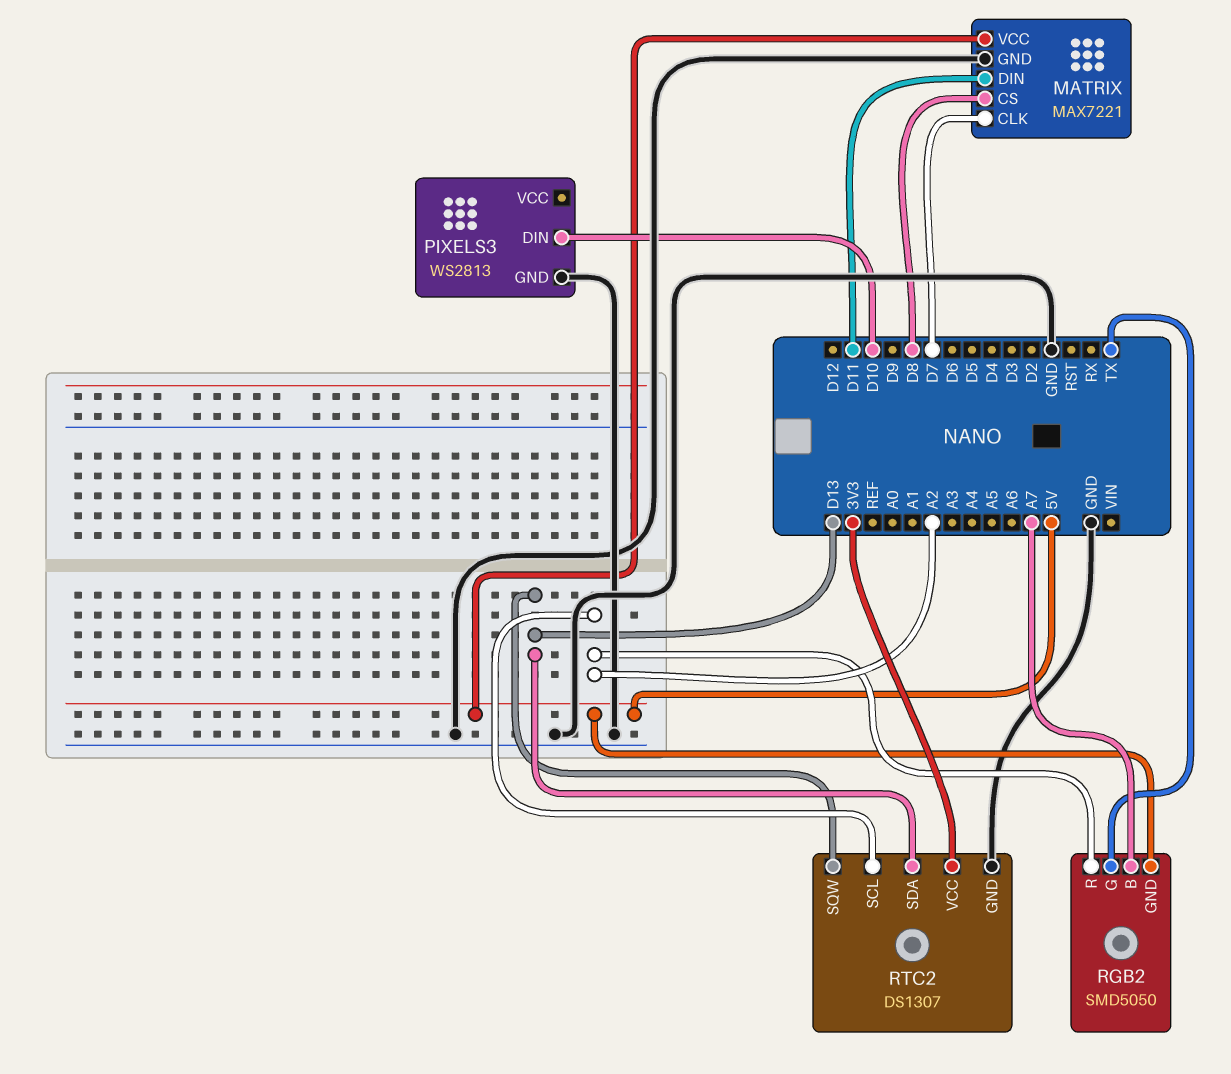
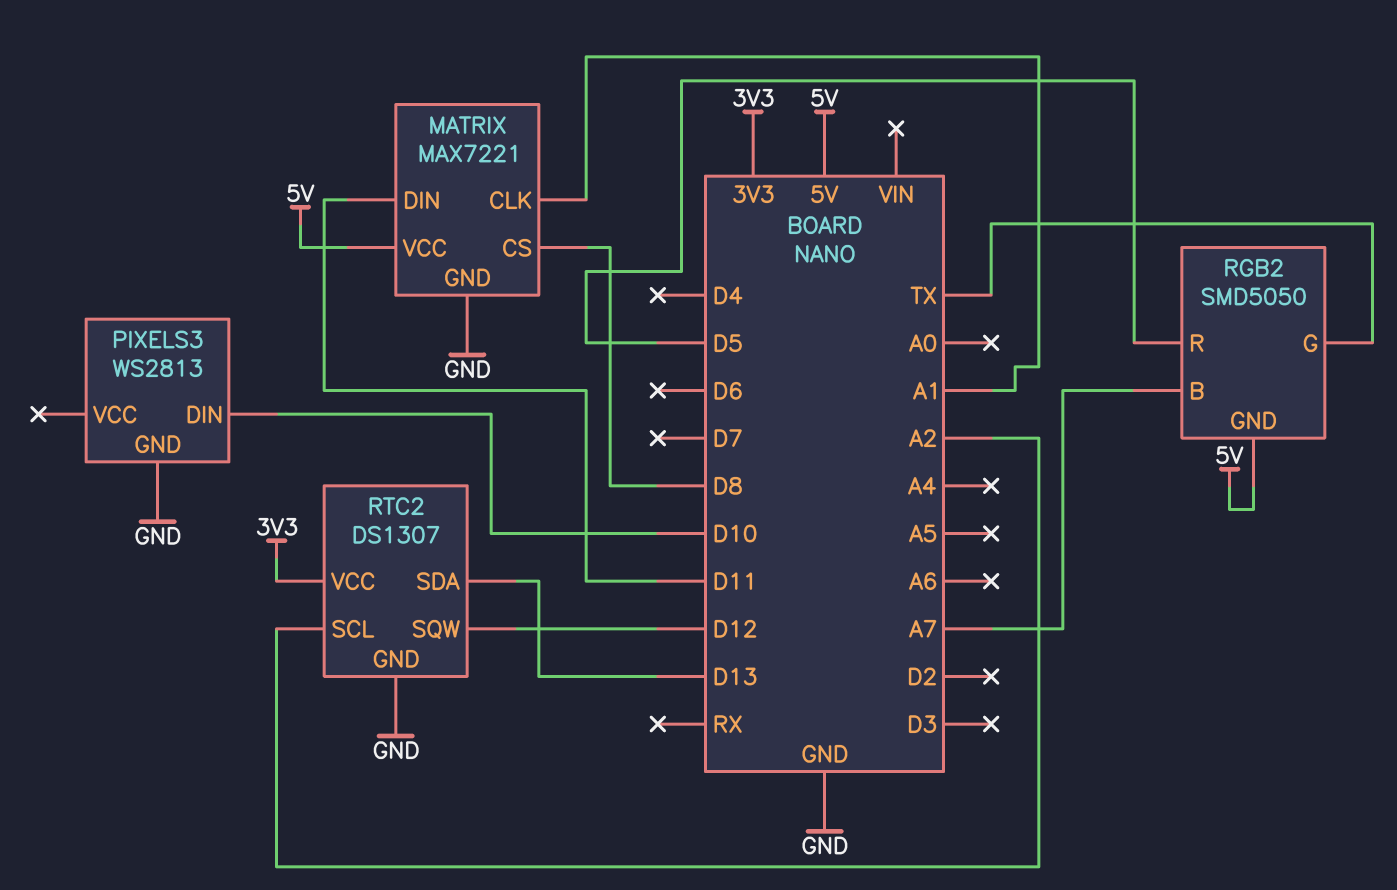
MATRIX pin CLK: D7 -> A1
RGB2 pin R: A2 -> D5
RTC2 pin SQW: D13 -> D12

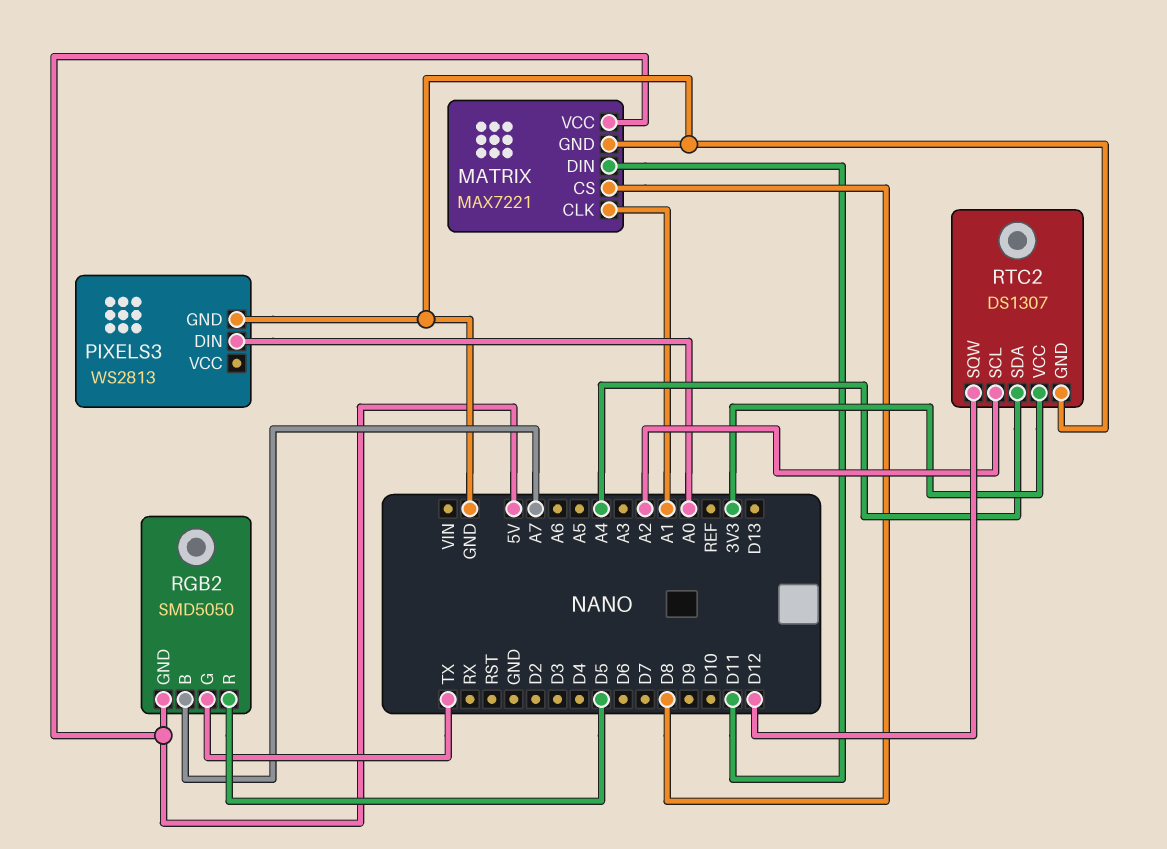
PIXELS3 pin DIN: D10 -> A0
RTC2 pin SDA: D13 -> A4

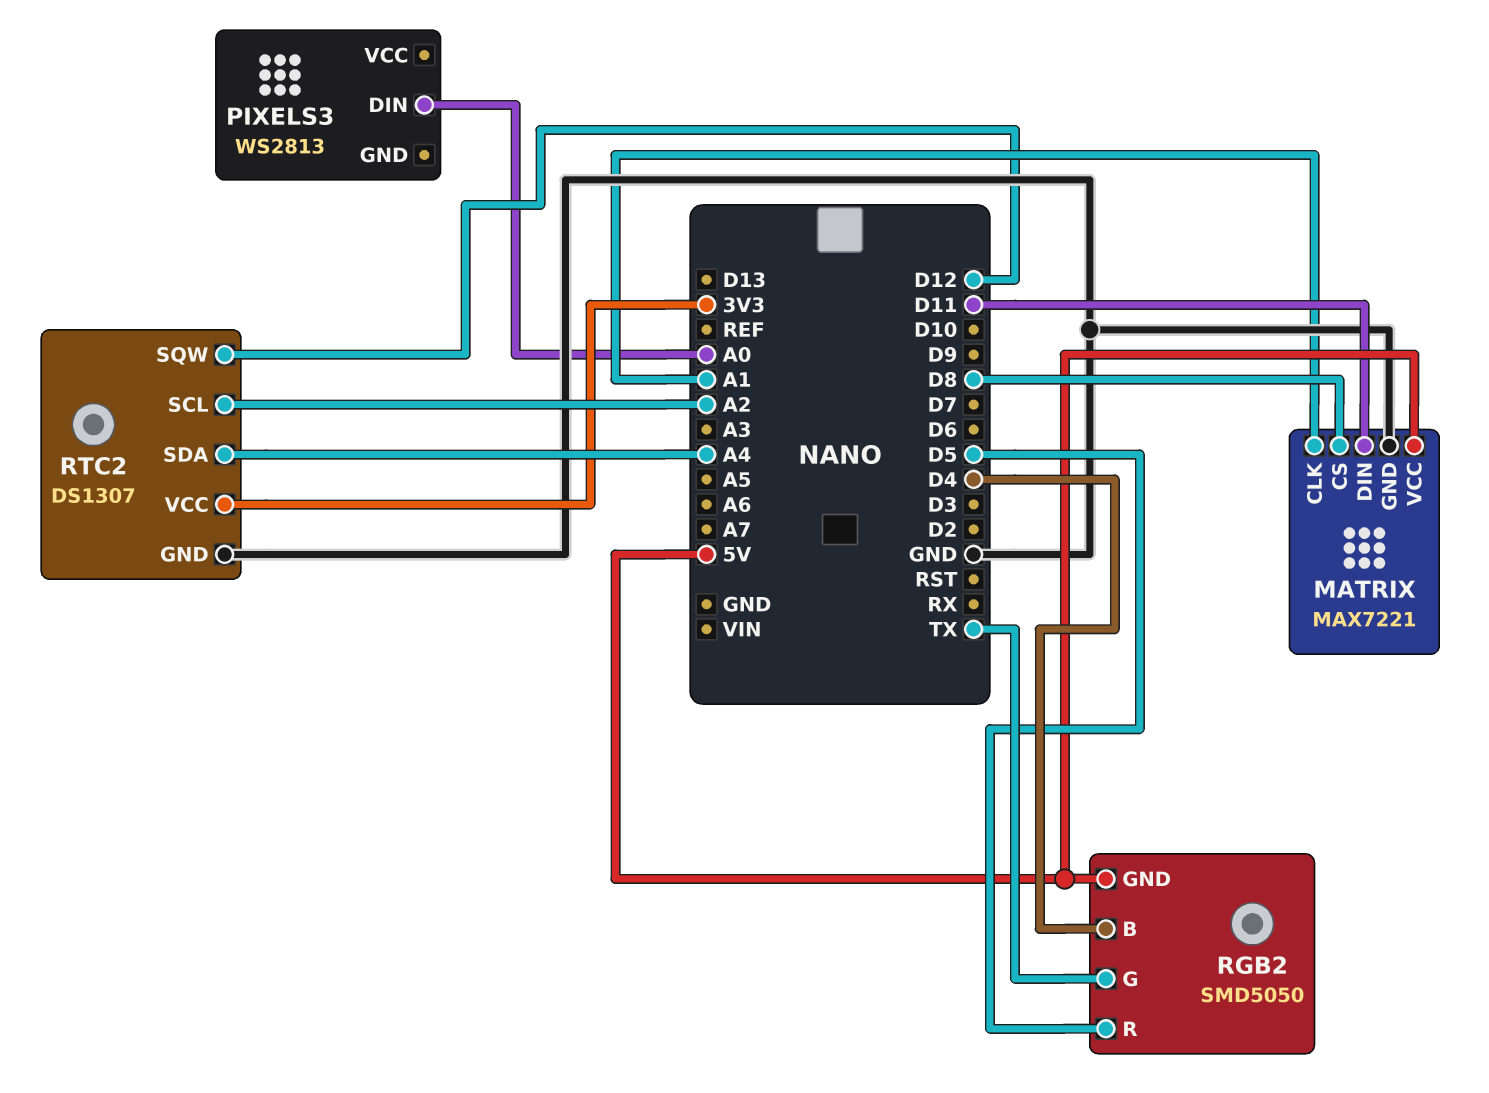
PIXELS3 pin GND: GND -> none
RGB2 pin B: A7 -> D4

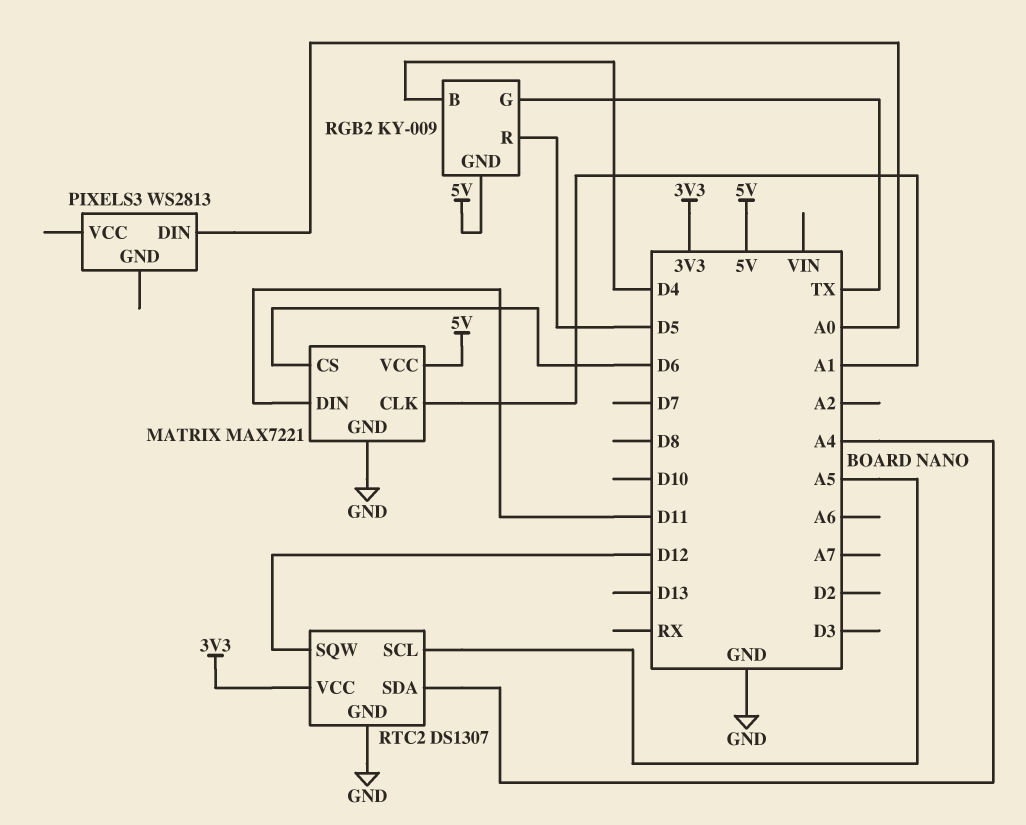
MATRIX pin CS: D8 -> D6
RGB2: SMD5050 -> KY-009
RTC2 pin SCL: A2 -> A5

